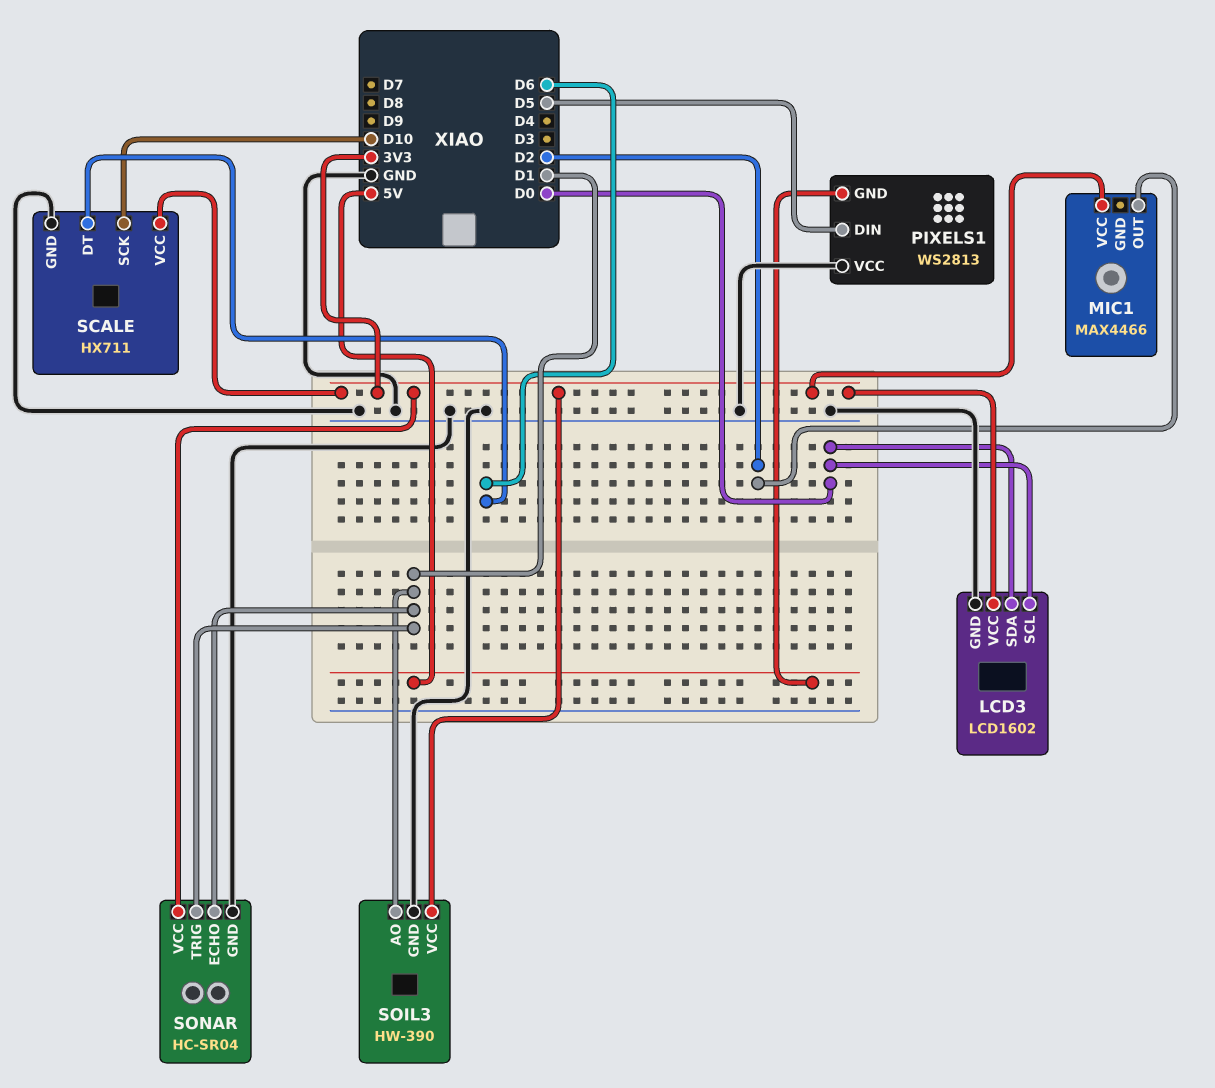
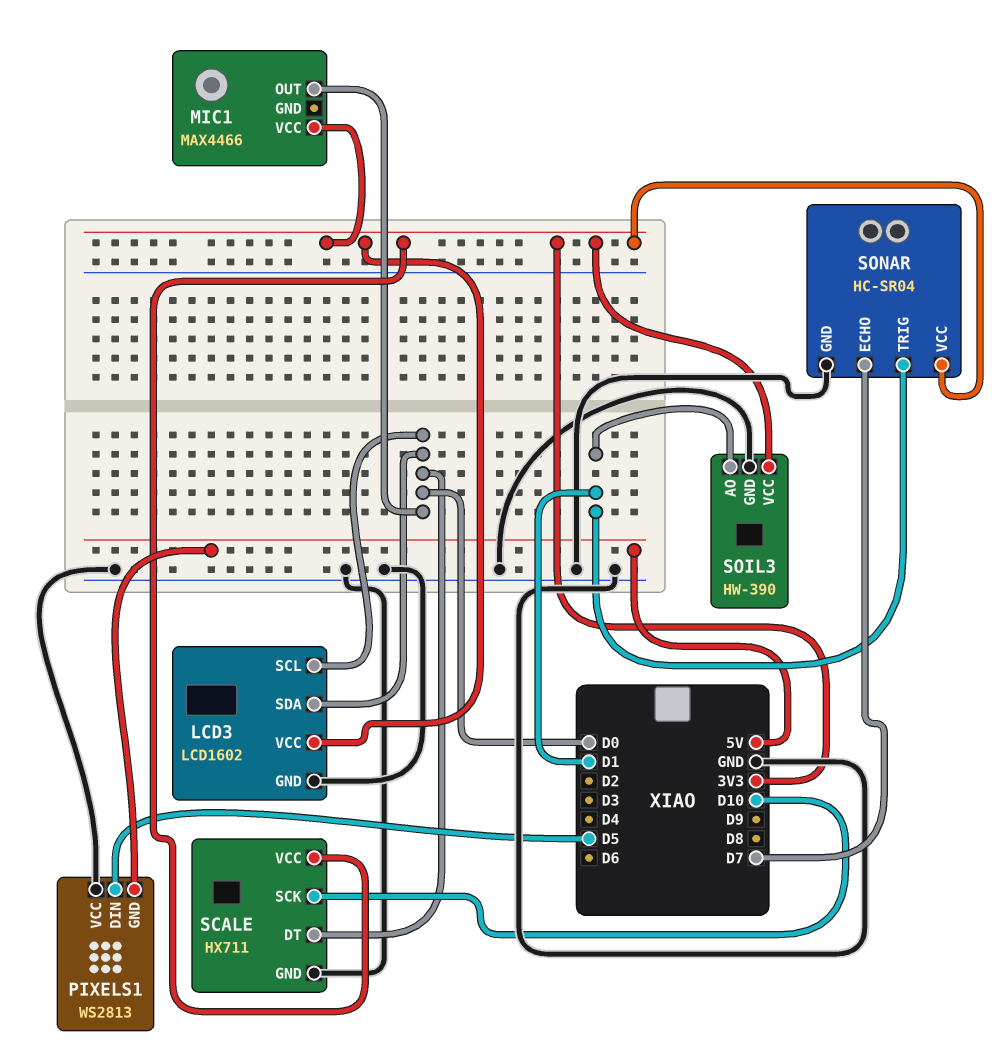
MIC1 pin OUT: D2 -> D0
SCALE pin DT: D6 -> D0
SONAR pin ECHO: D1 -> D7

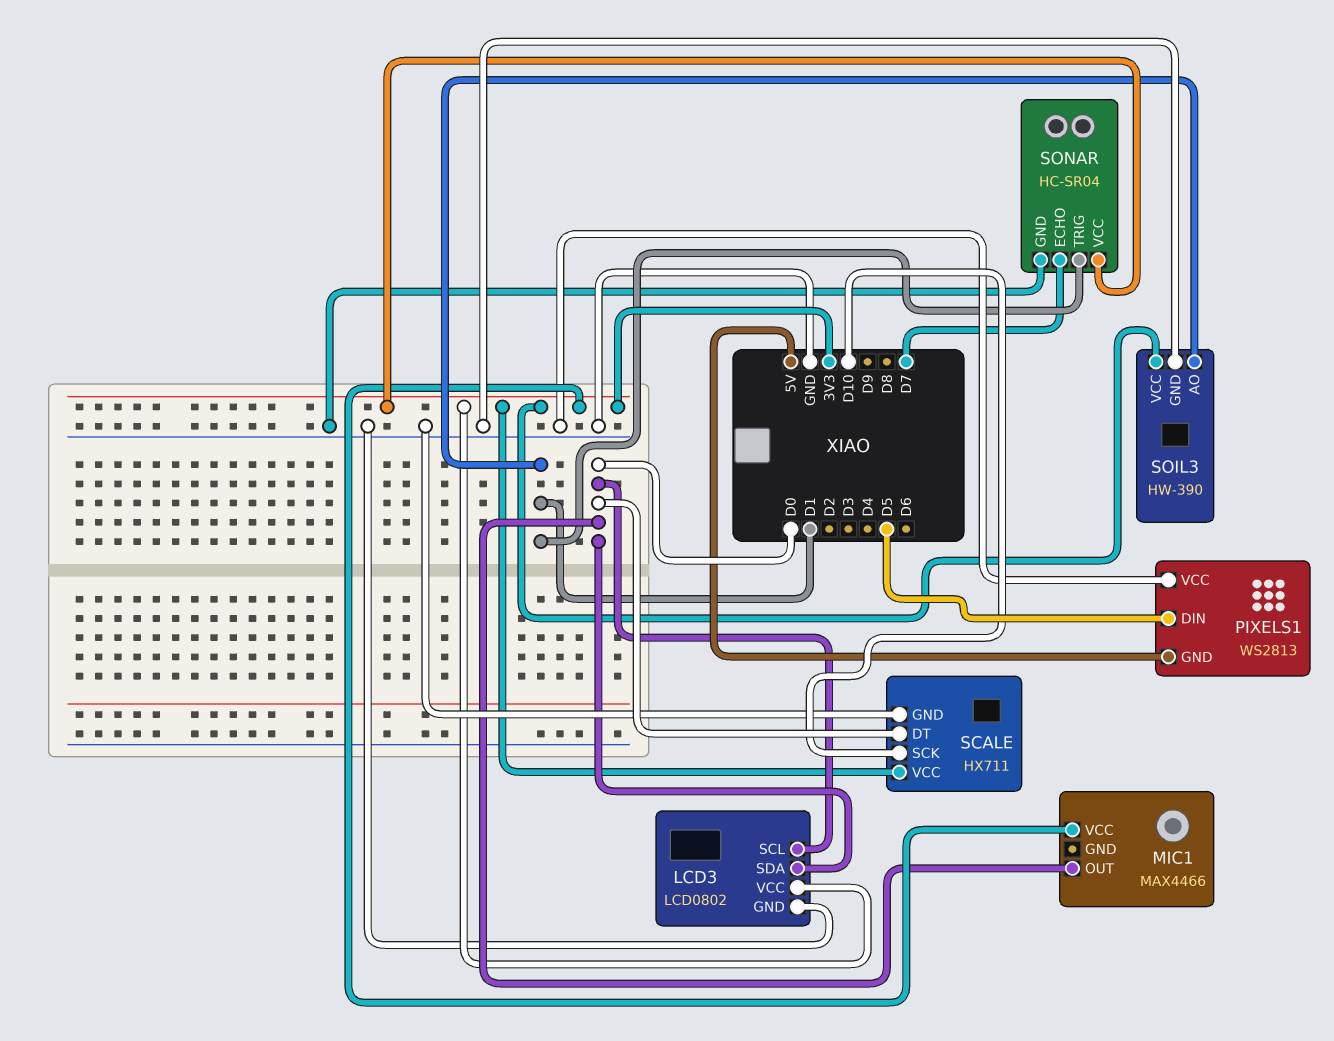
LCD3: LCD1602 -> LCD0802

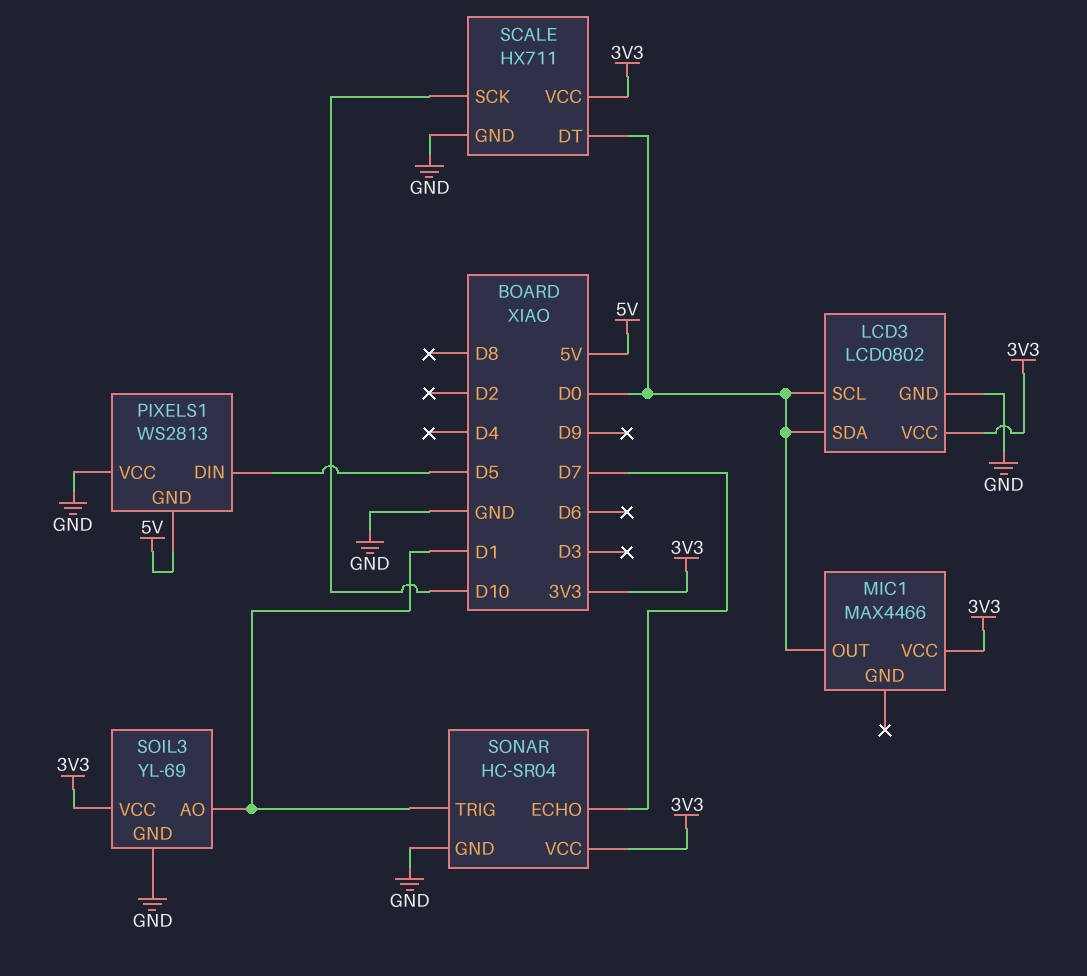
SOIL3: HW-390 -> YL-69

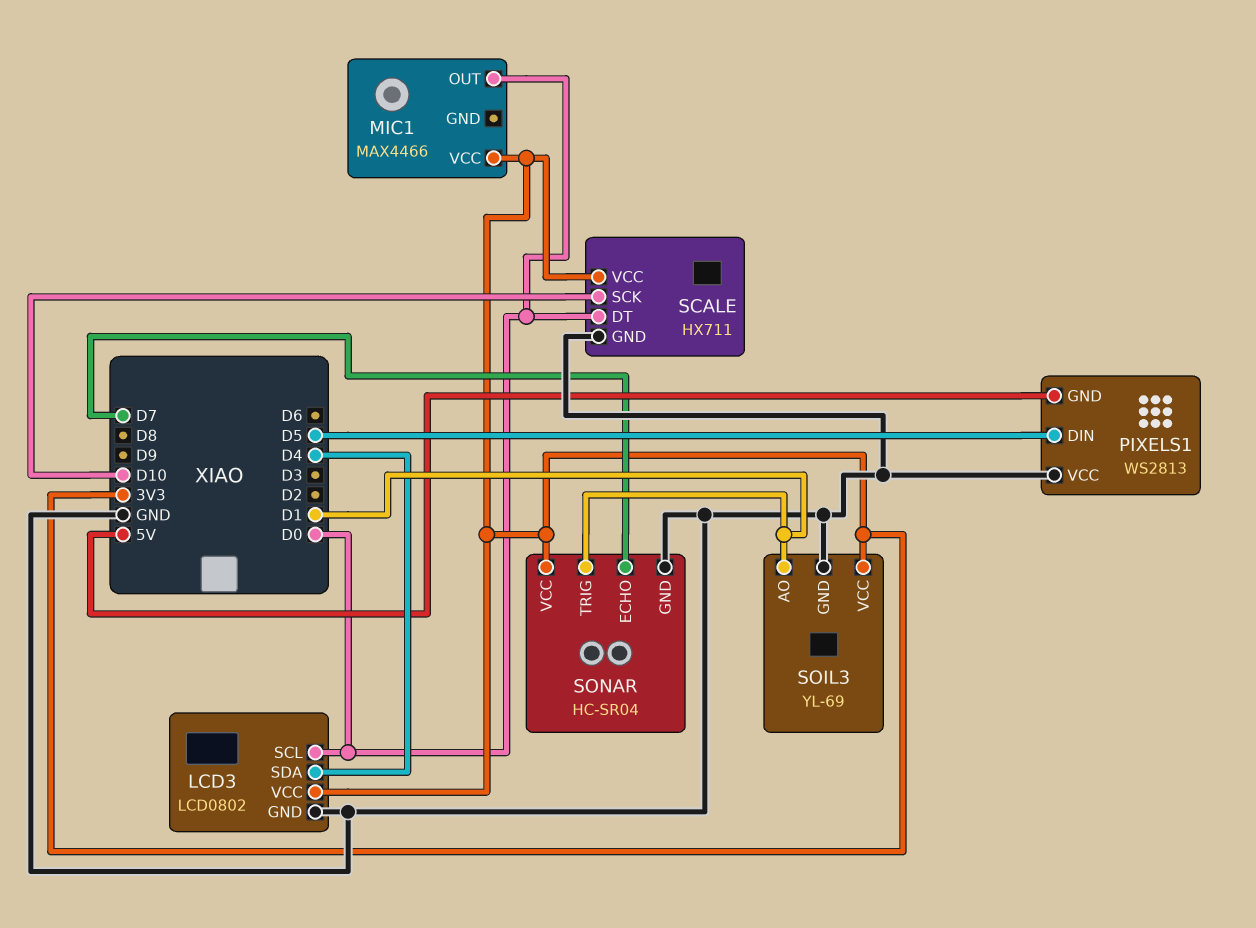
LCD3 pin SDA: D0 -> D4

